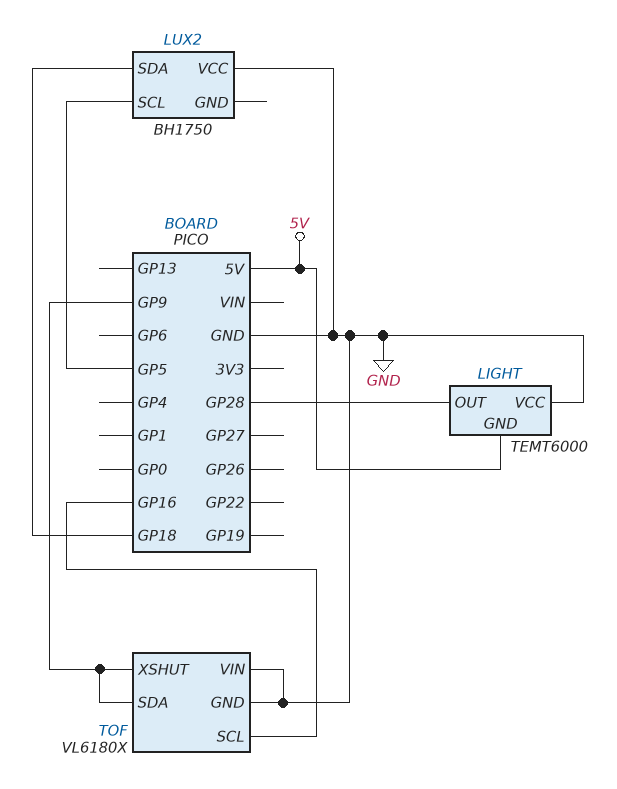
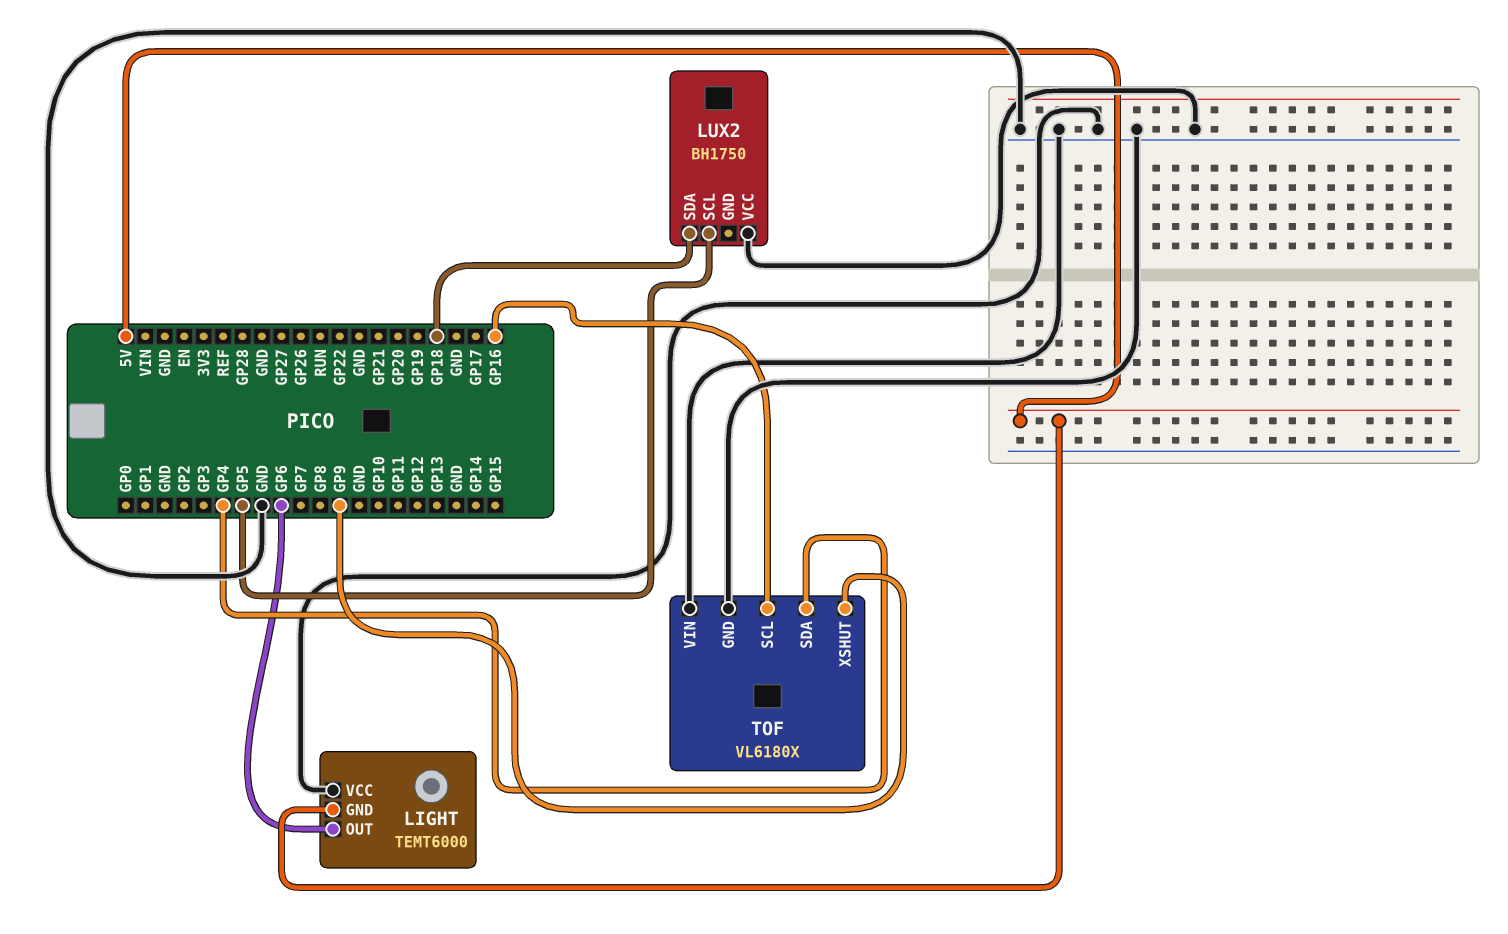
LIGHT pin OUT: GP28 -> GP6
TOF pin SDA: GP9 -> GP4

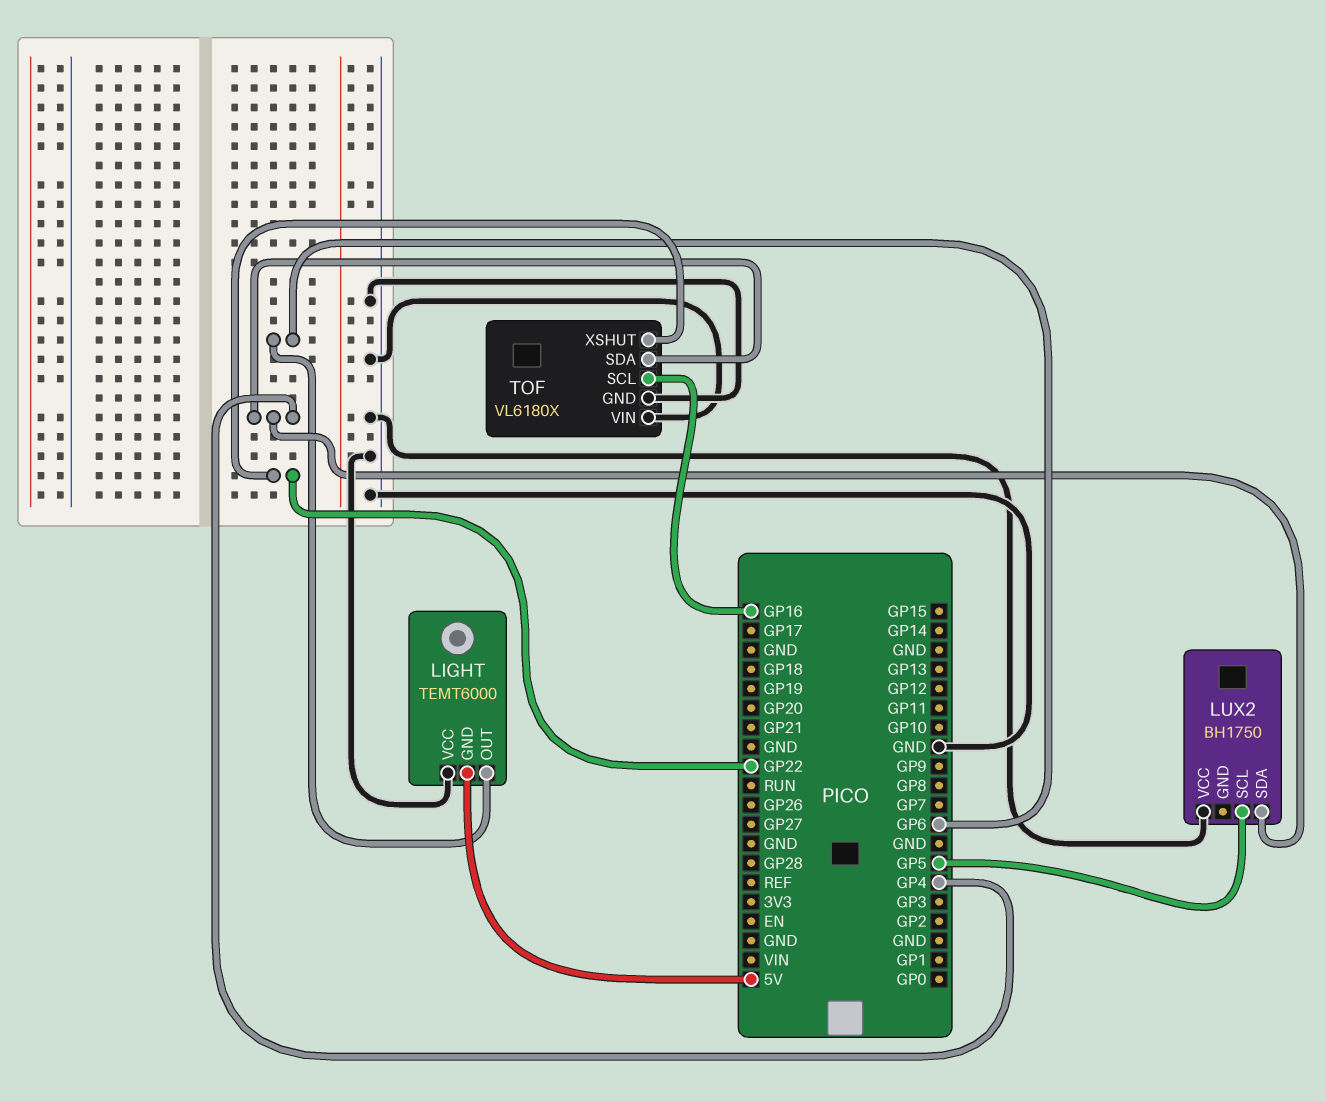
LUX2 pin SDA: GP18 -> GP4
TOF pin XSHUT: GP9 -> GP22

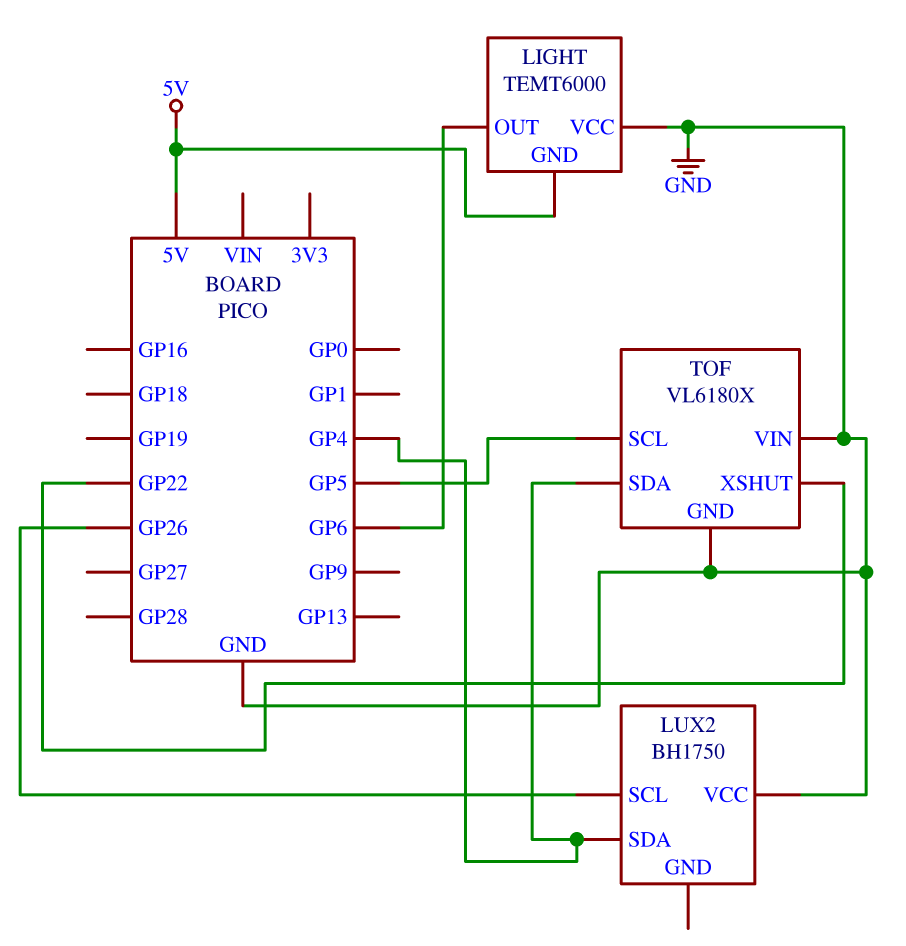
LUX2 pin SCL: GP5 -> GP26
TOF pin SCL: GP16 -> GP5

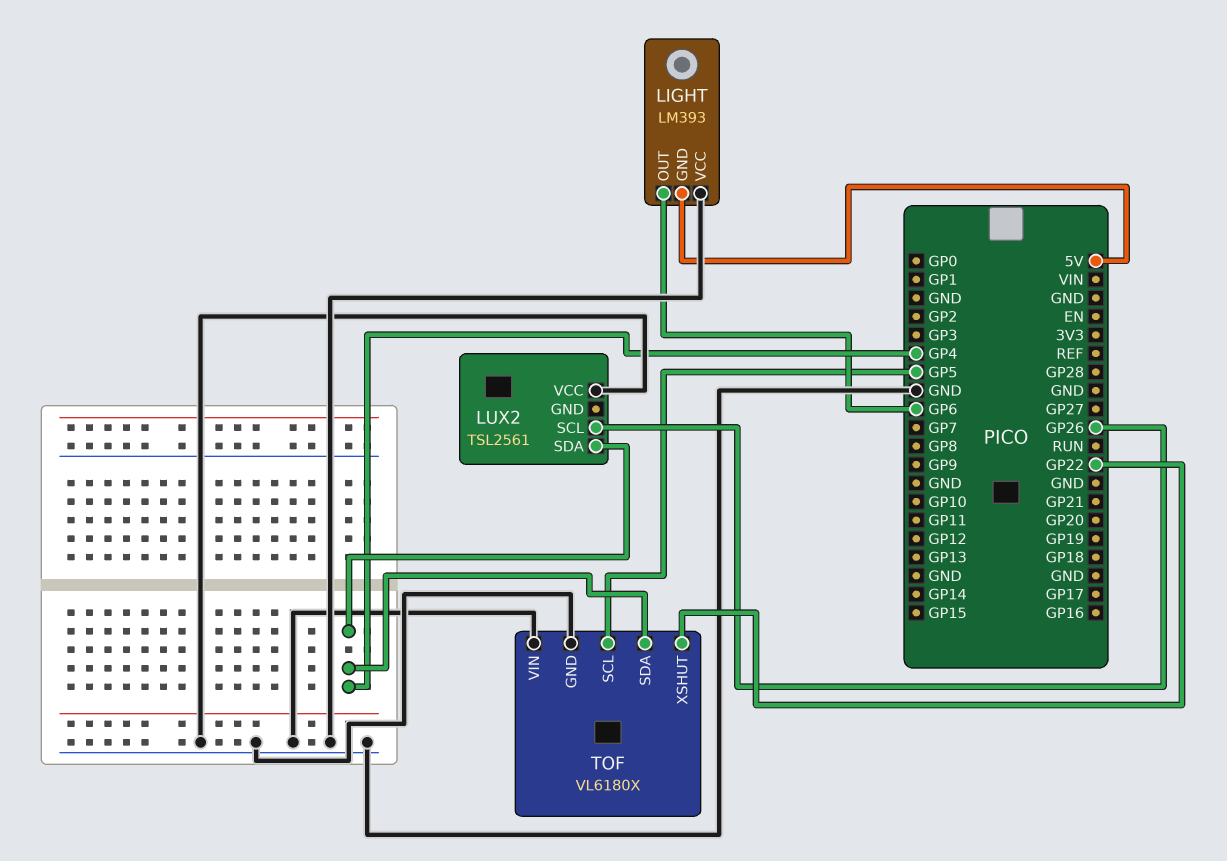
LIGHT: TEMT6000 -> LM393
LUX2: BH1750 -> TSL2561

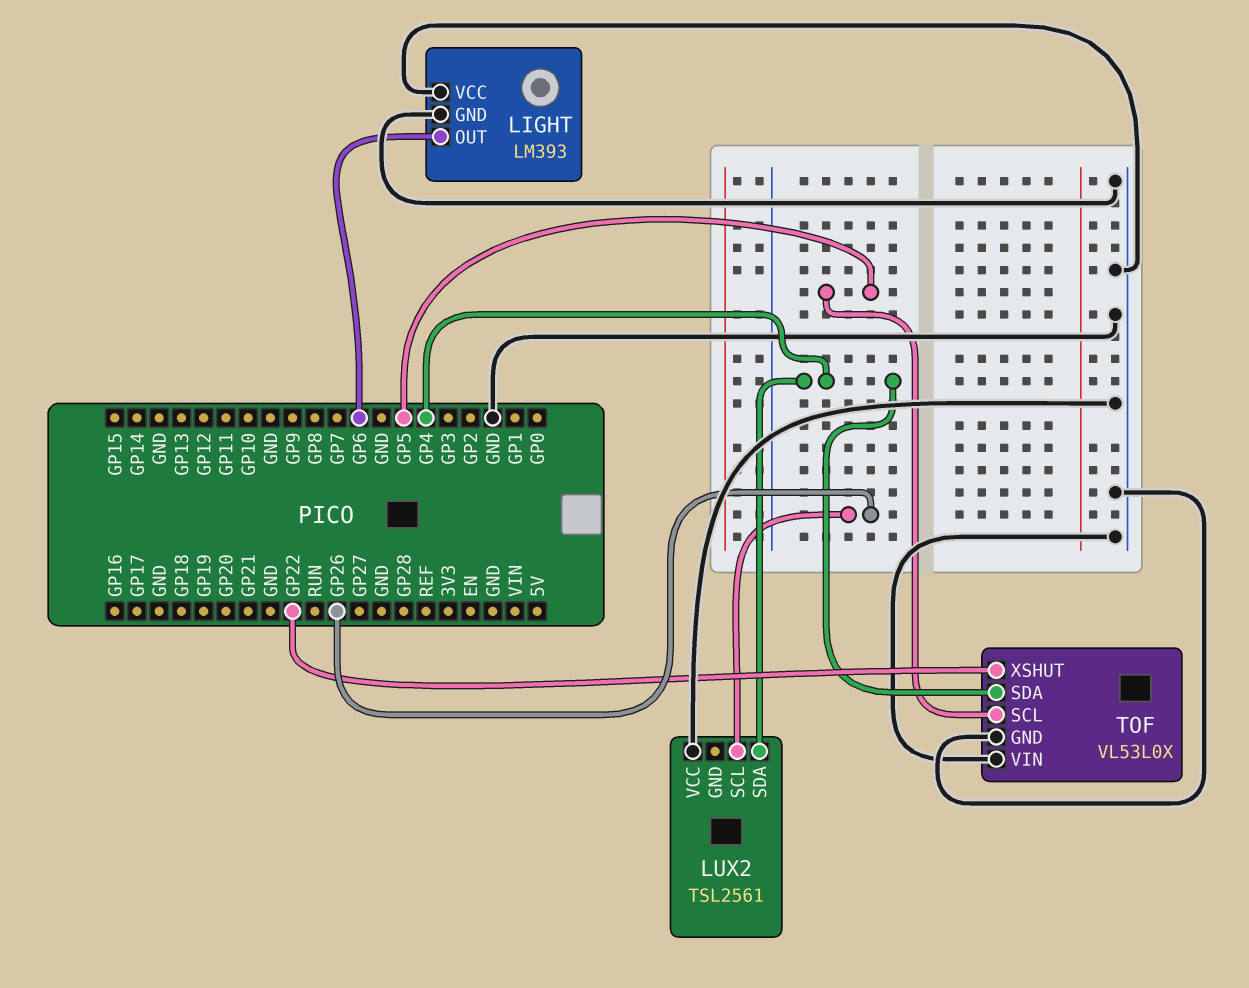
LIGHT pin GND: 5V -> GND
TOF: VL6180X -> VL53L0X

